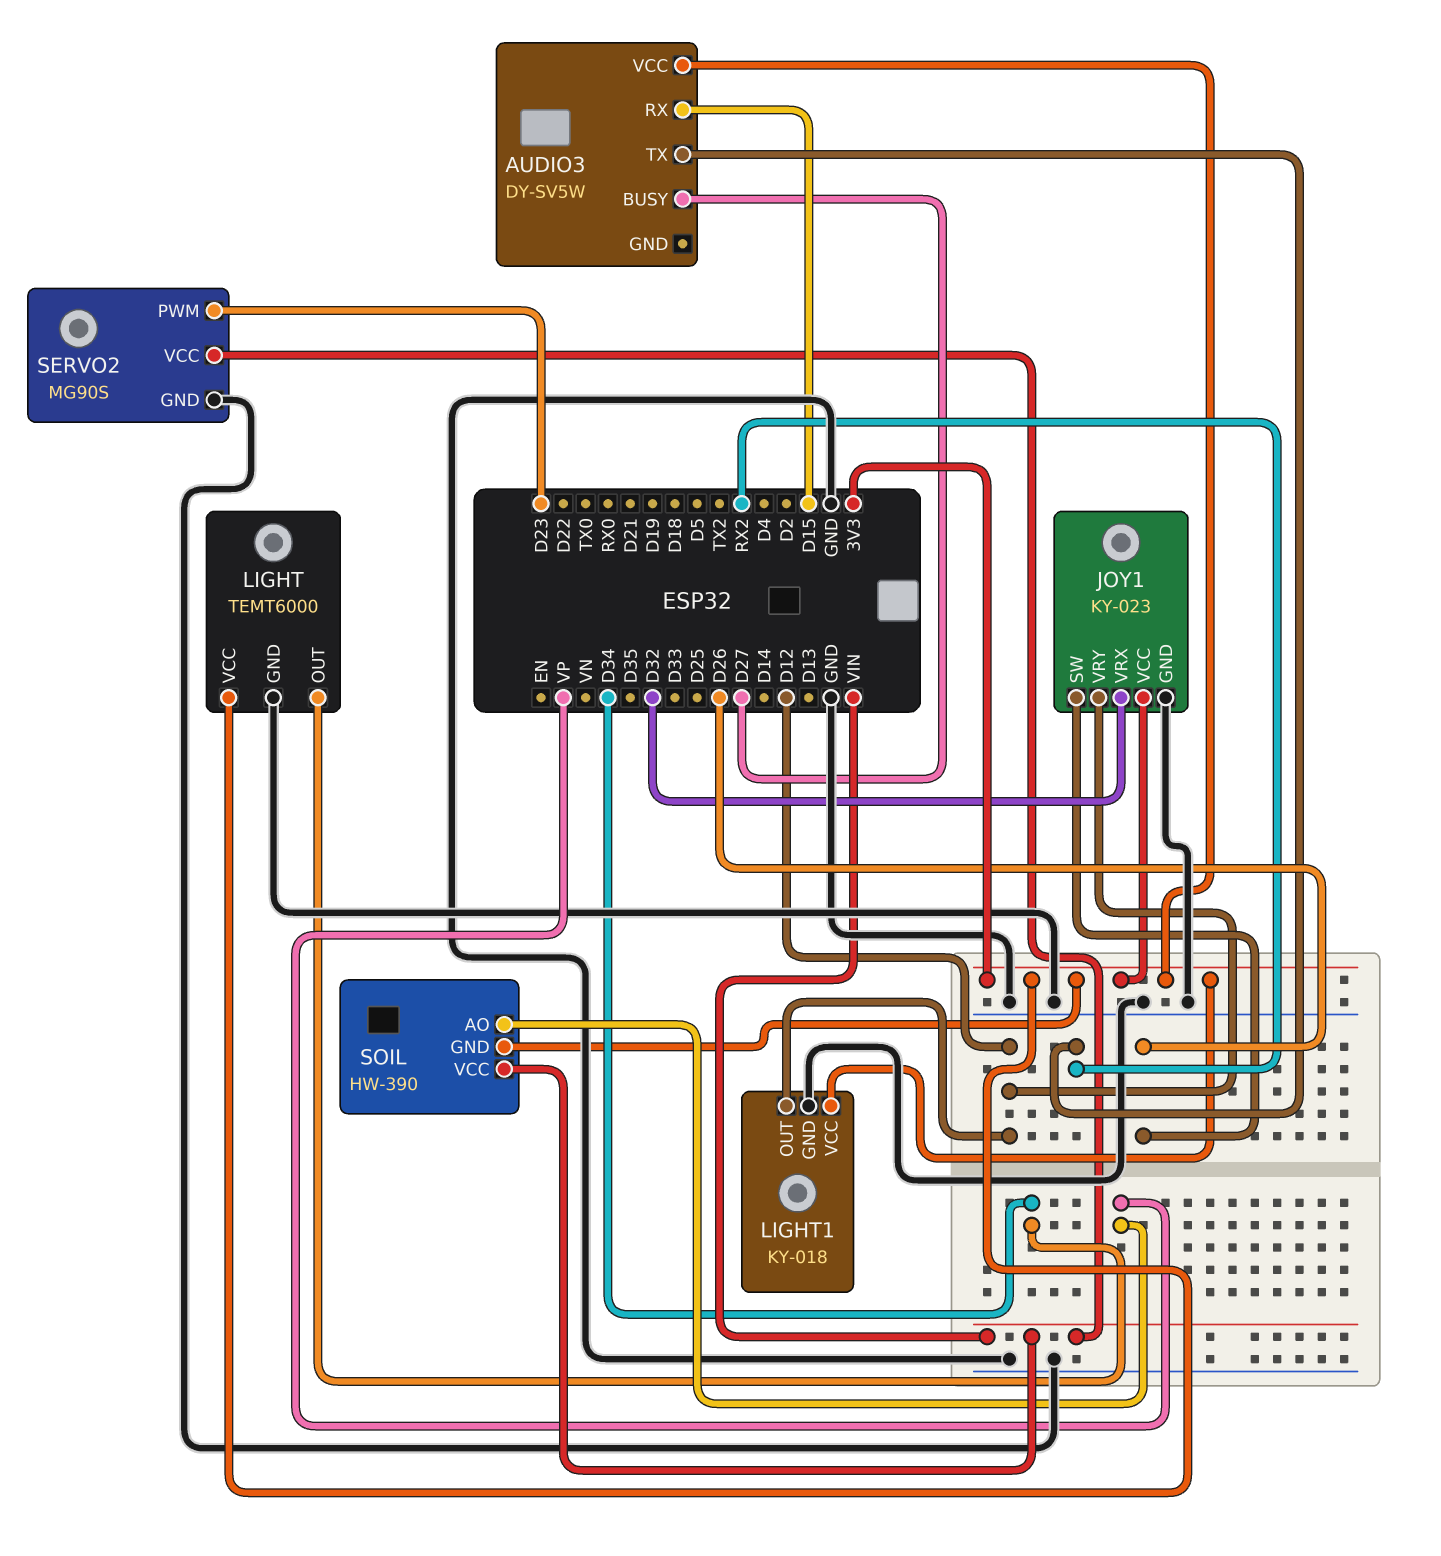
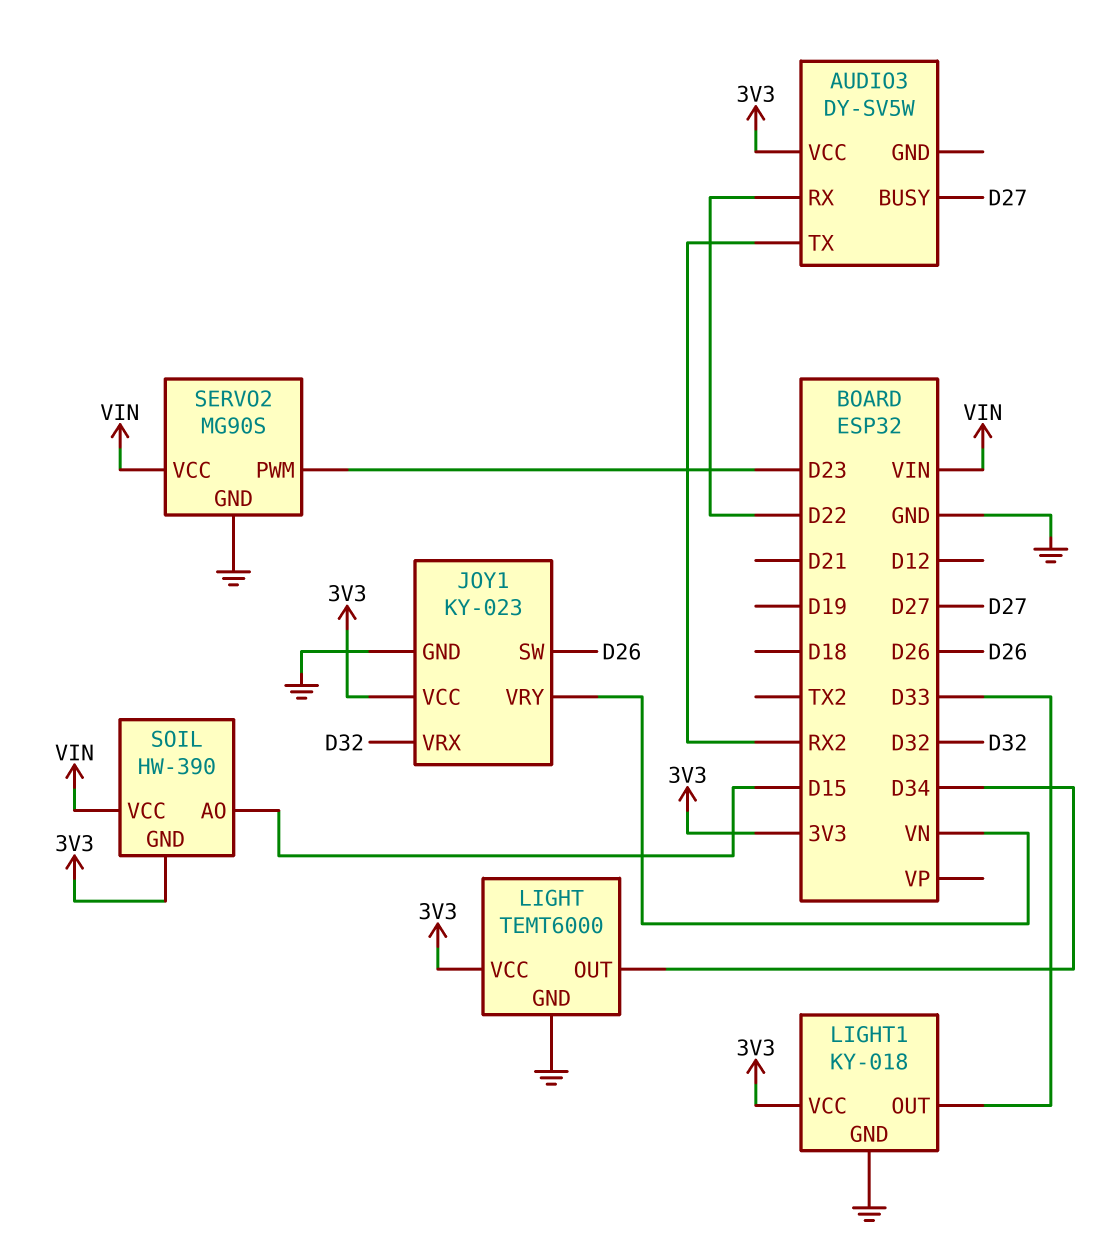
AUDIO3 pin RX: D15 -> D22
JOY1 pin VRY: D12 -> VN
LIGHT1 pin OUT: D12 -> D33
SOIL pin AO: VP -> D15

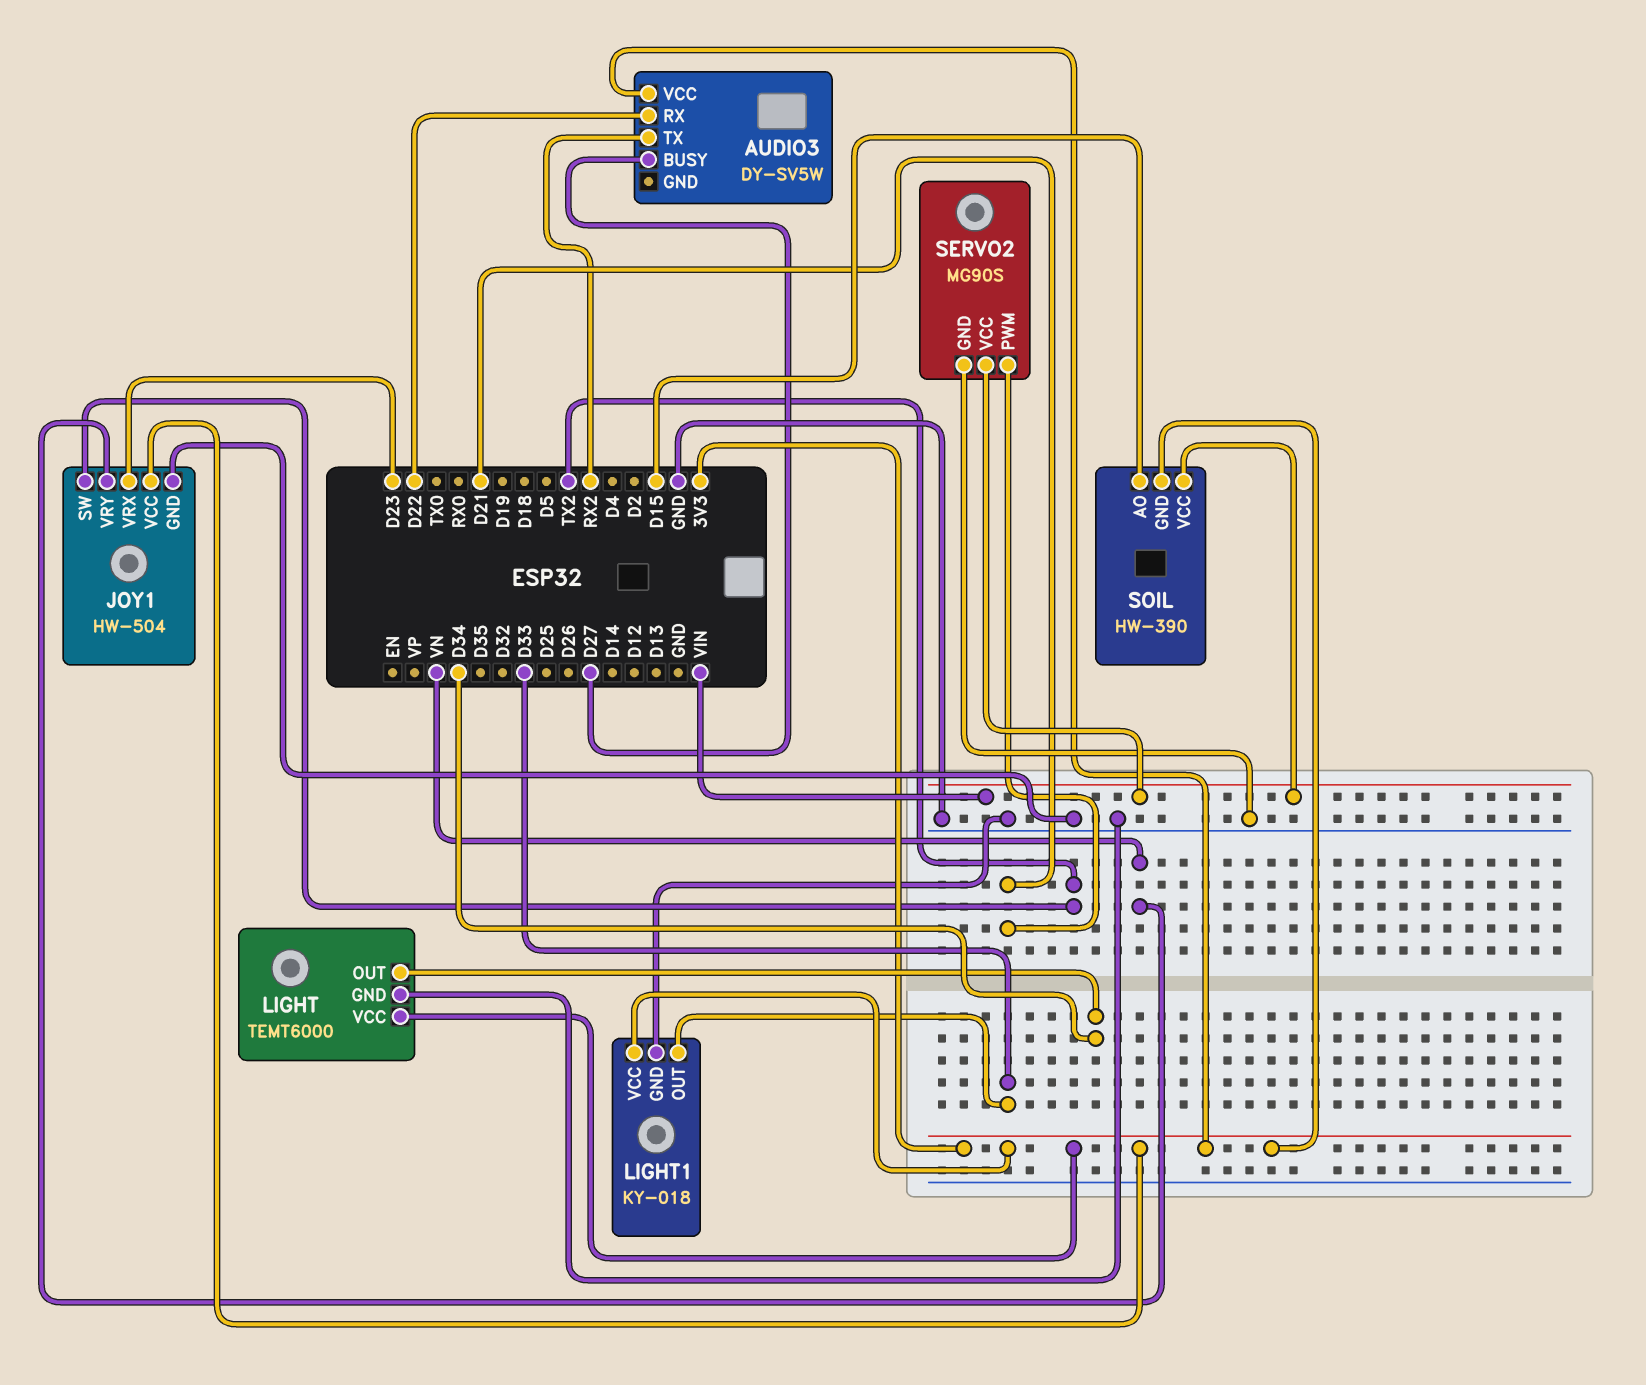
JOY1: KY-023 -> HW-504
JOY1 pin SW: D26 -> TX2
JOY1 pin VRX: D32 -> D23
SERVO2 pin PWM: D23 -> D21

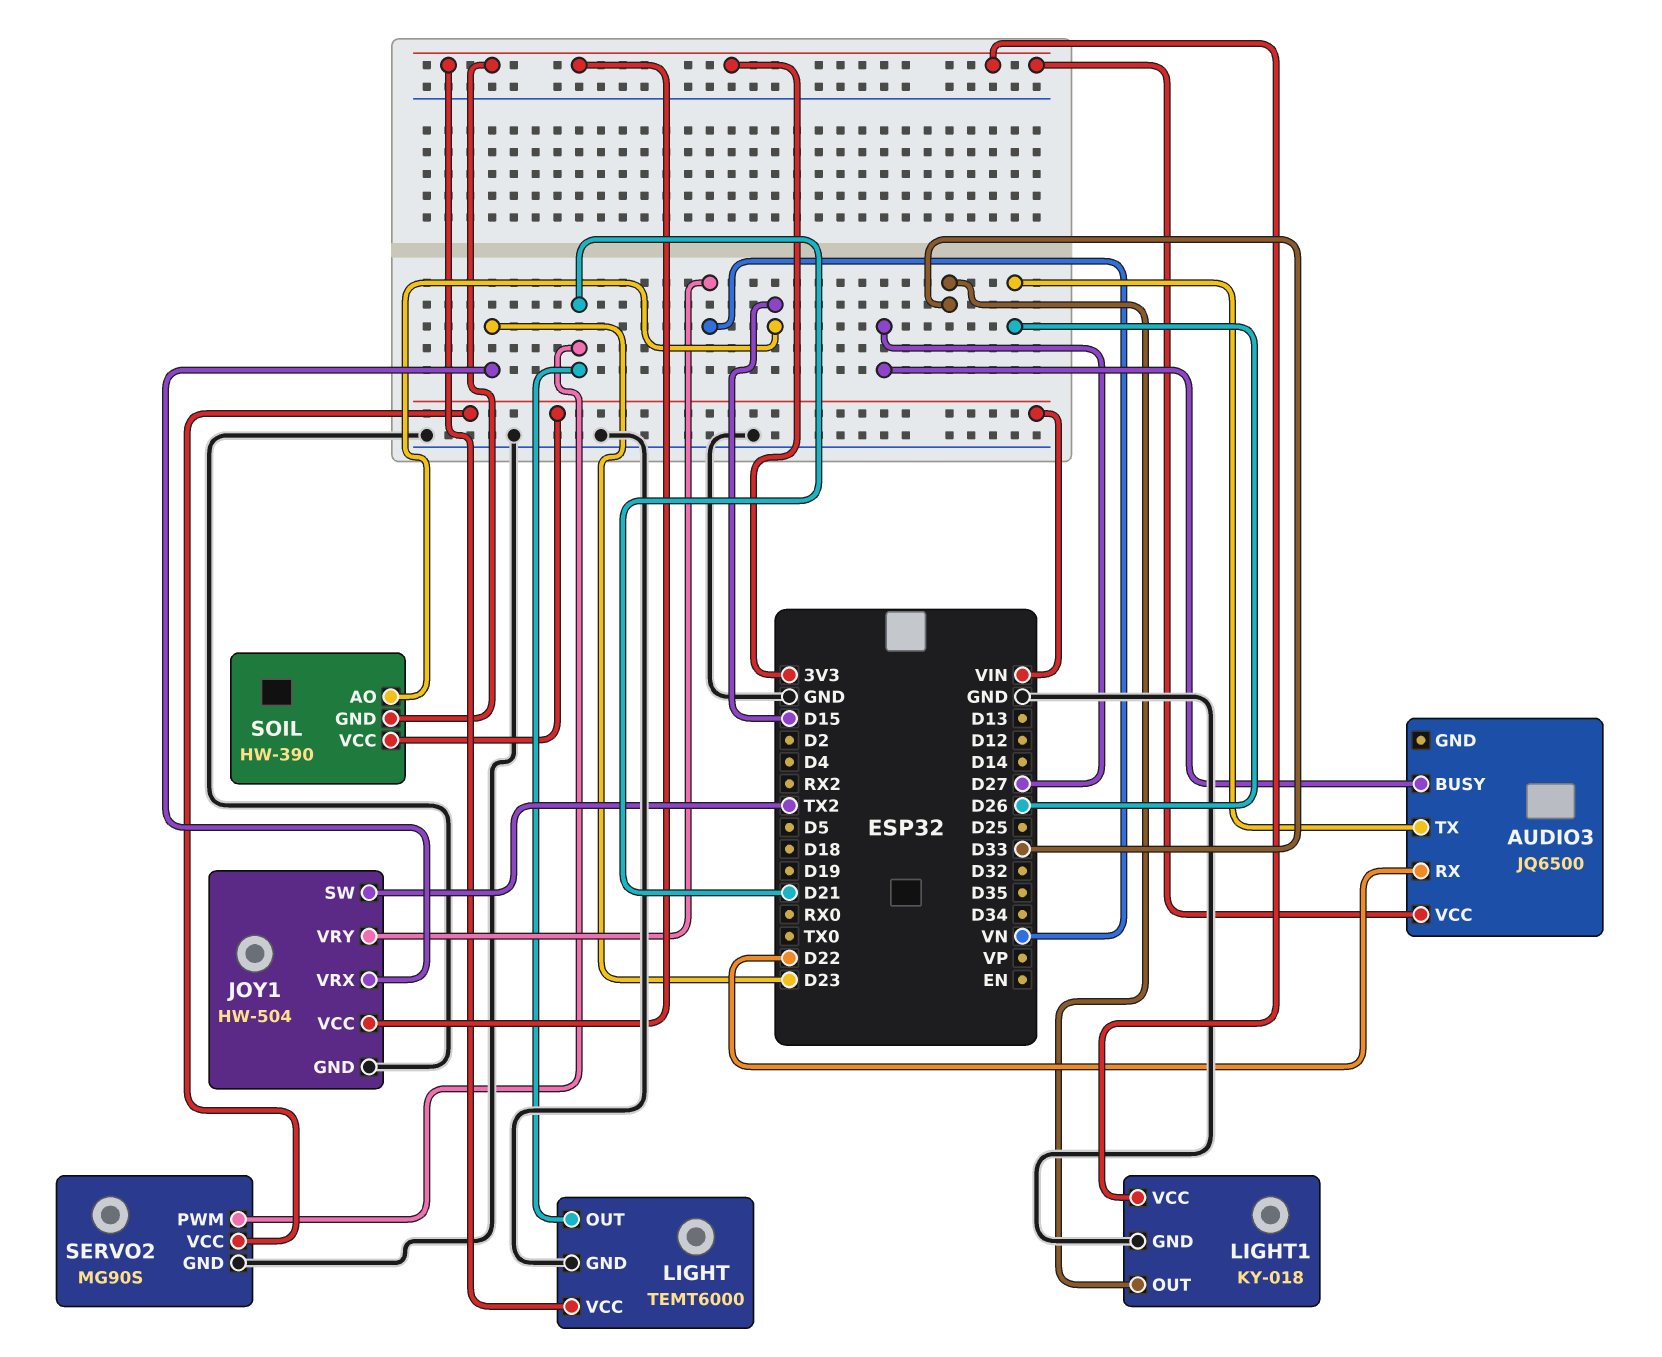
AUDIO3: DY-SV5W -> JQ6500
AUDIO3 pin TX: RX2 -> D26
LIGHT pin OUT: D34 -> D21

